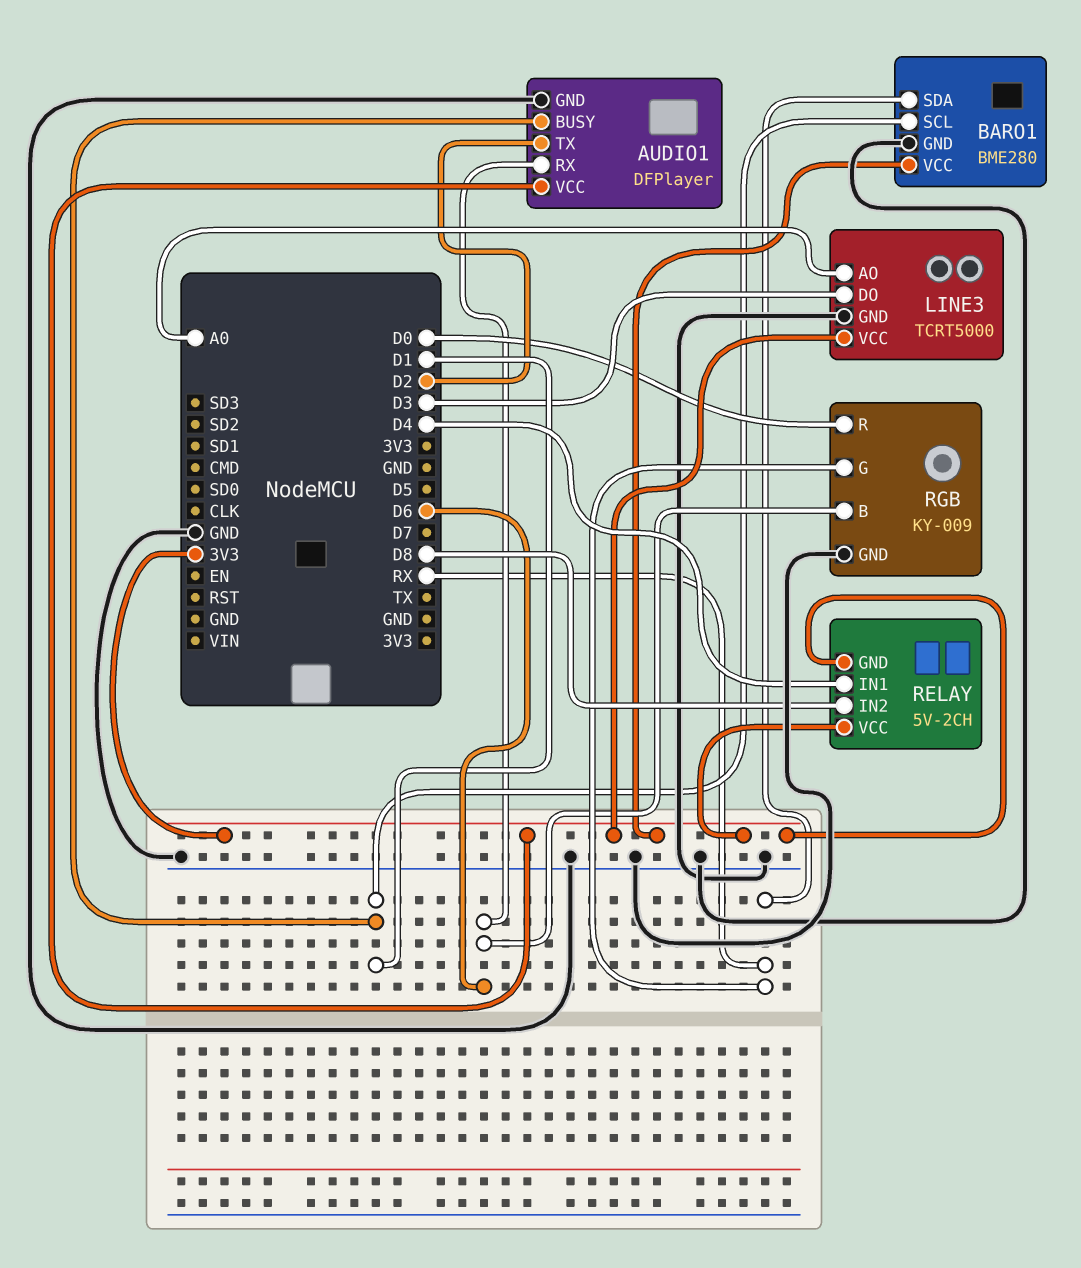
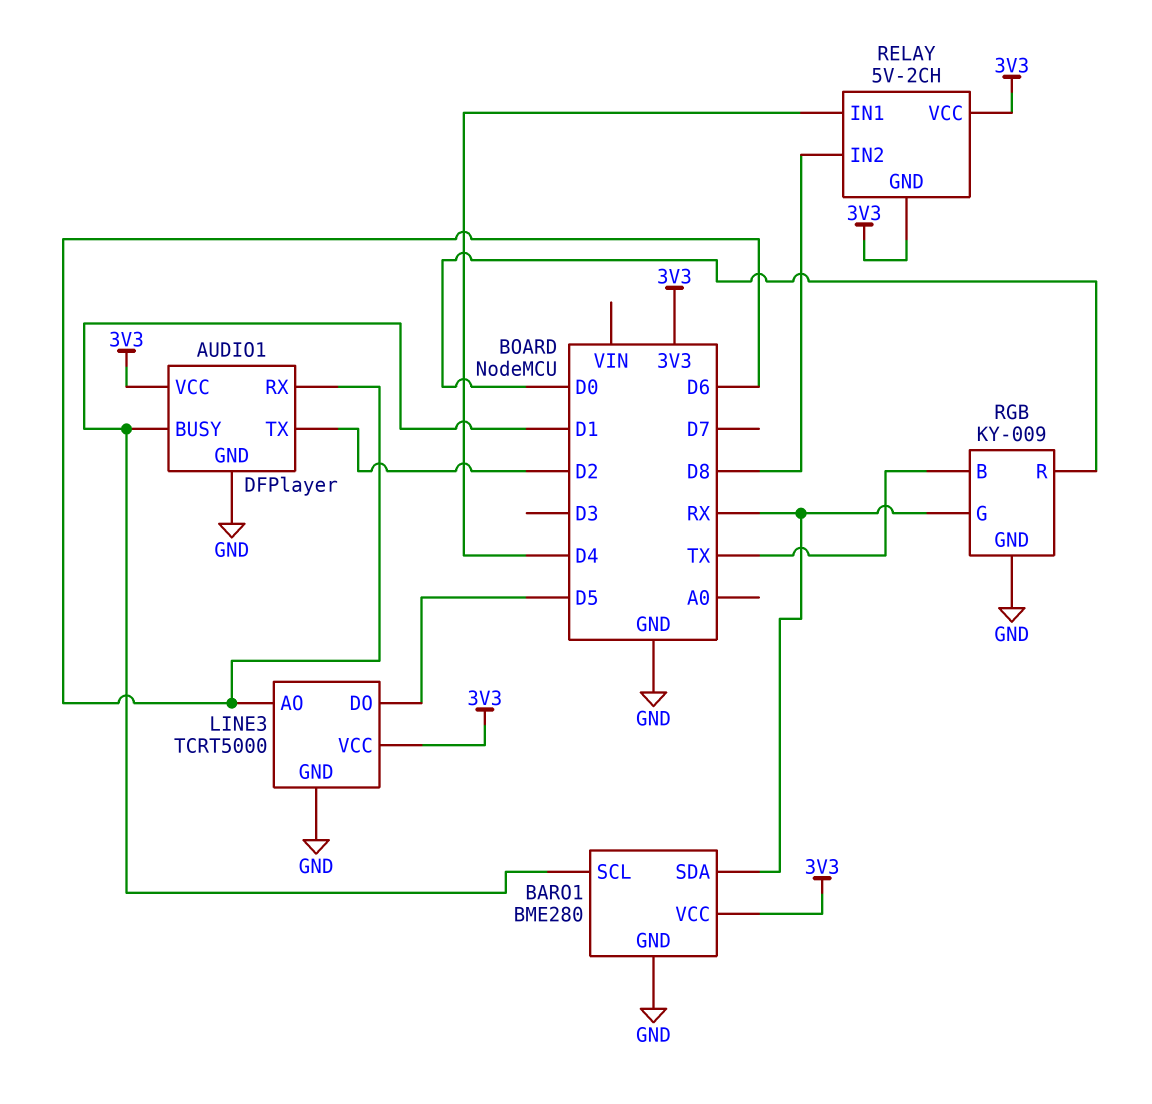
LINE3 pin AO: A0 -> D6
LINE3 pin DO: D3 -> D5
RGB pin B: D6 -> TX

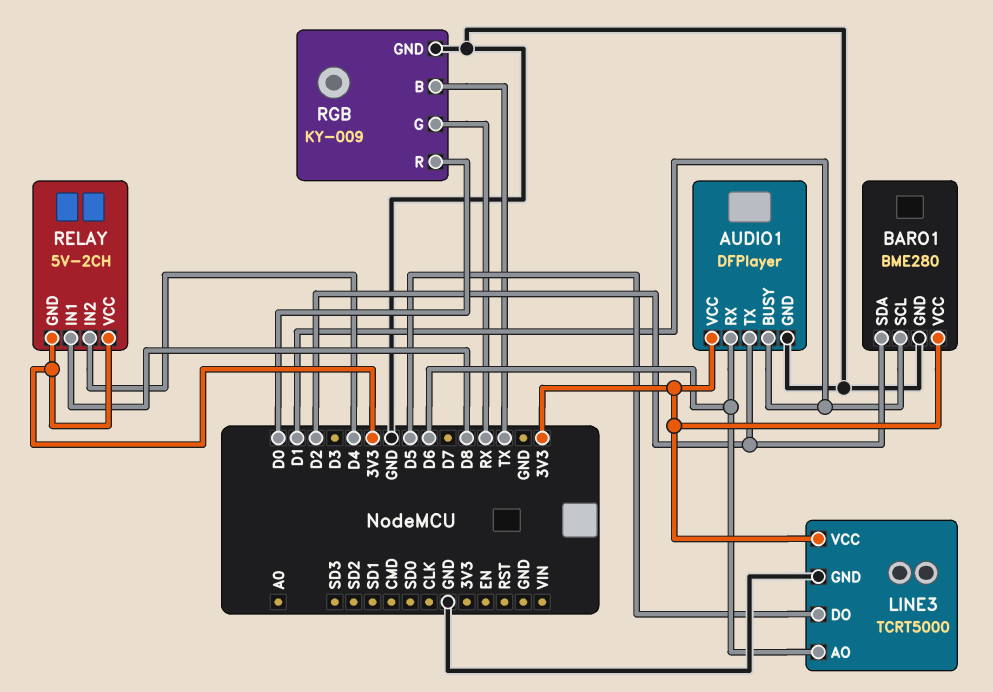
BARO1 pin SDA: RX -> D2
RELAY pin IN1: D4 -> D8
RELAY pin IN2: D8 -> D4

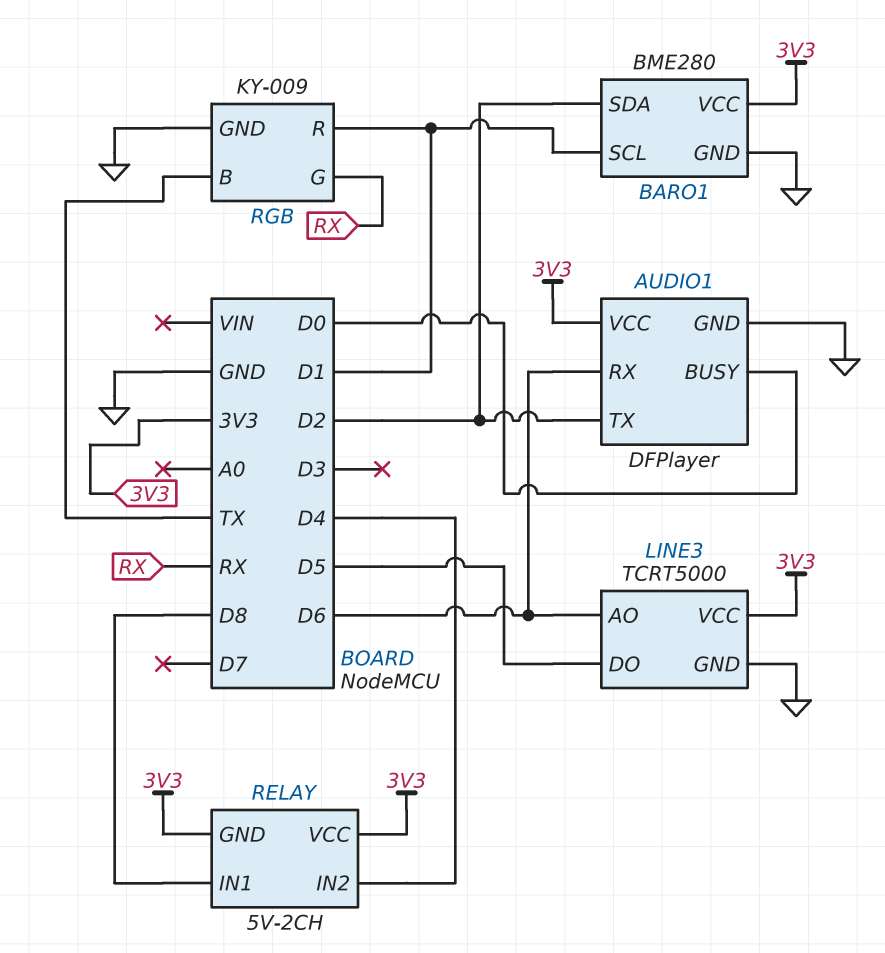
AUDIO1 pin BUSY: D1 -> D0
RGB pin R: D0 -> D1

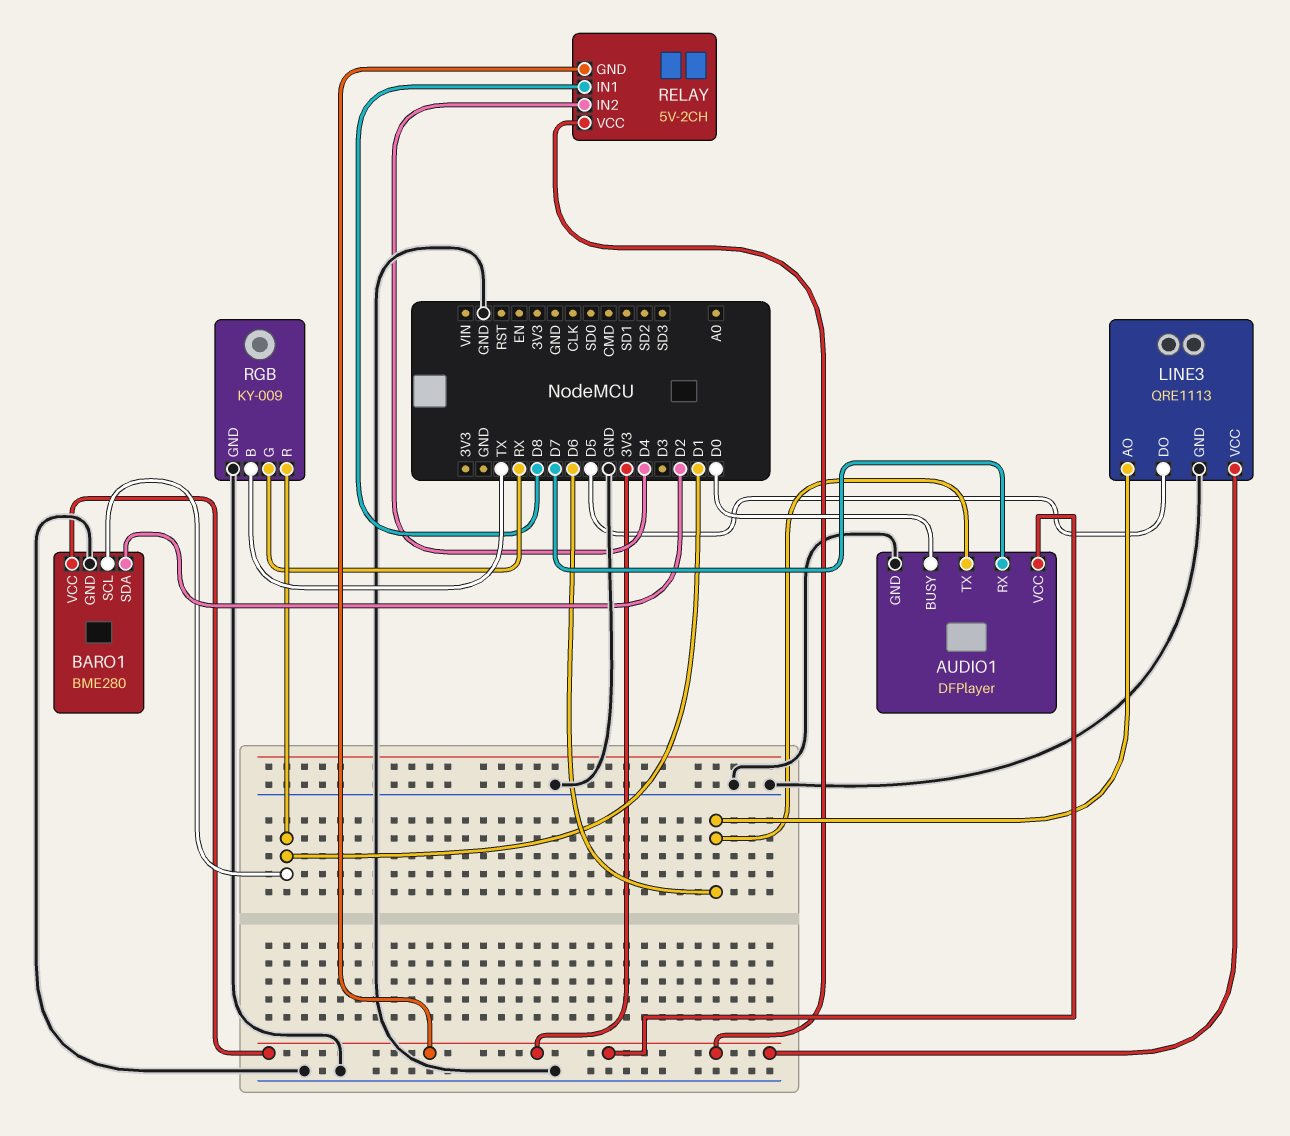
AUDIO1 pin RX: D6 -> D7
AUDIO1 pin TX: D2 -> D6
LINE3: TCRT5000 -> QRE1113

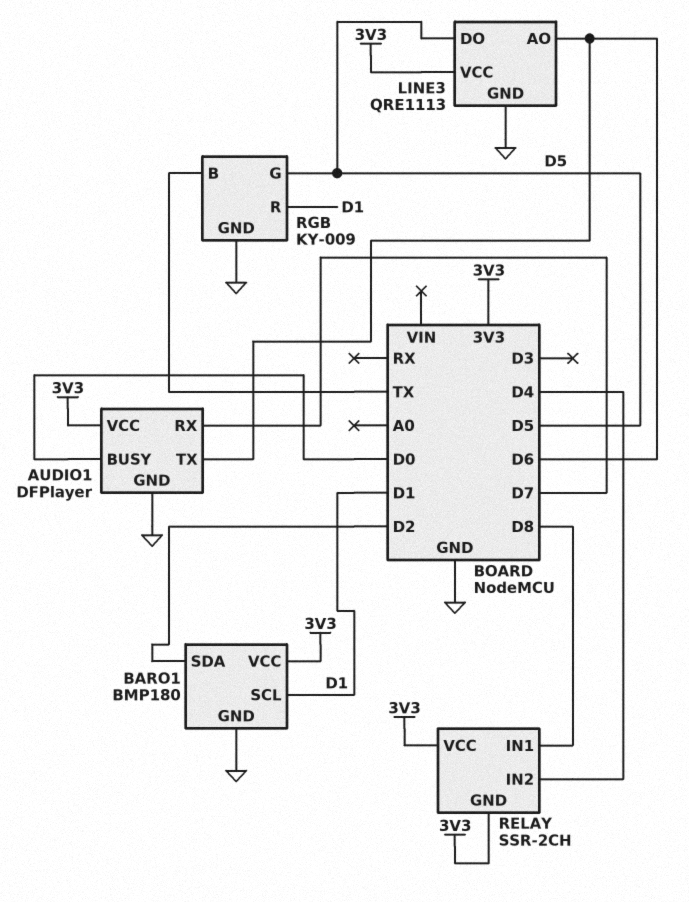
BARO1: BME280 -> BMP180
RELAY: 5V-2CH -> SSR-2CH
RGB pin G: RX -> D5

